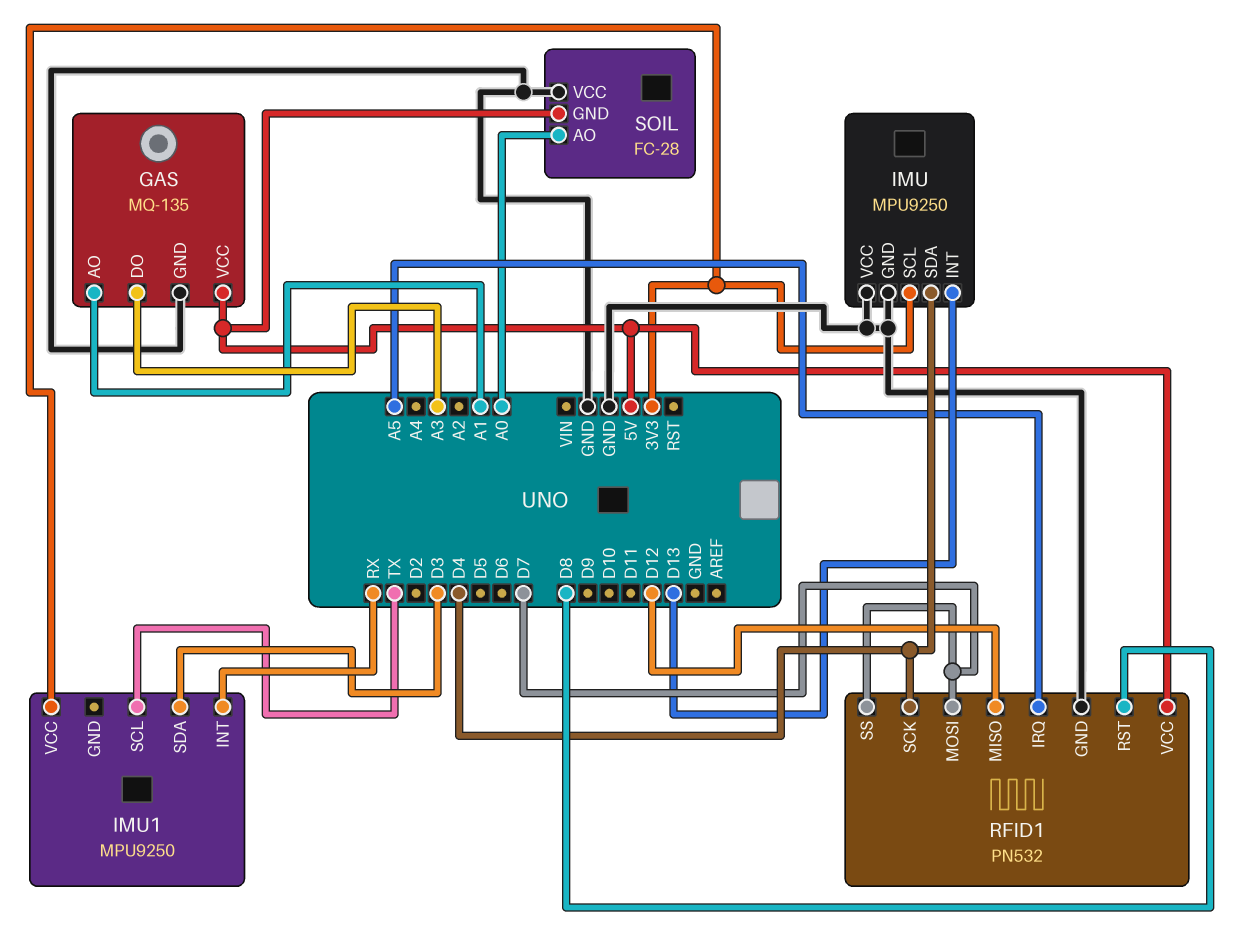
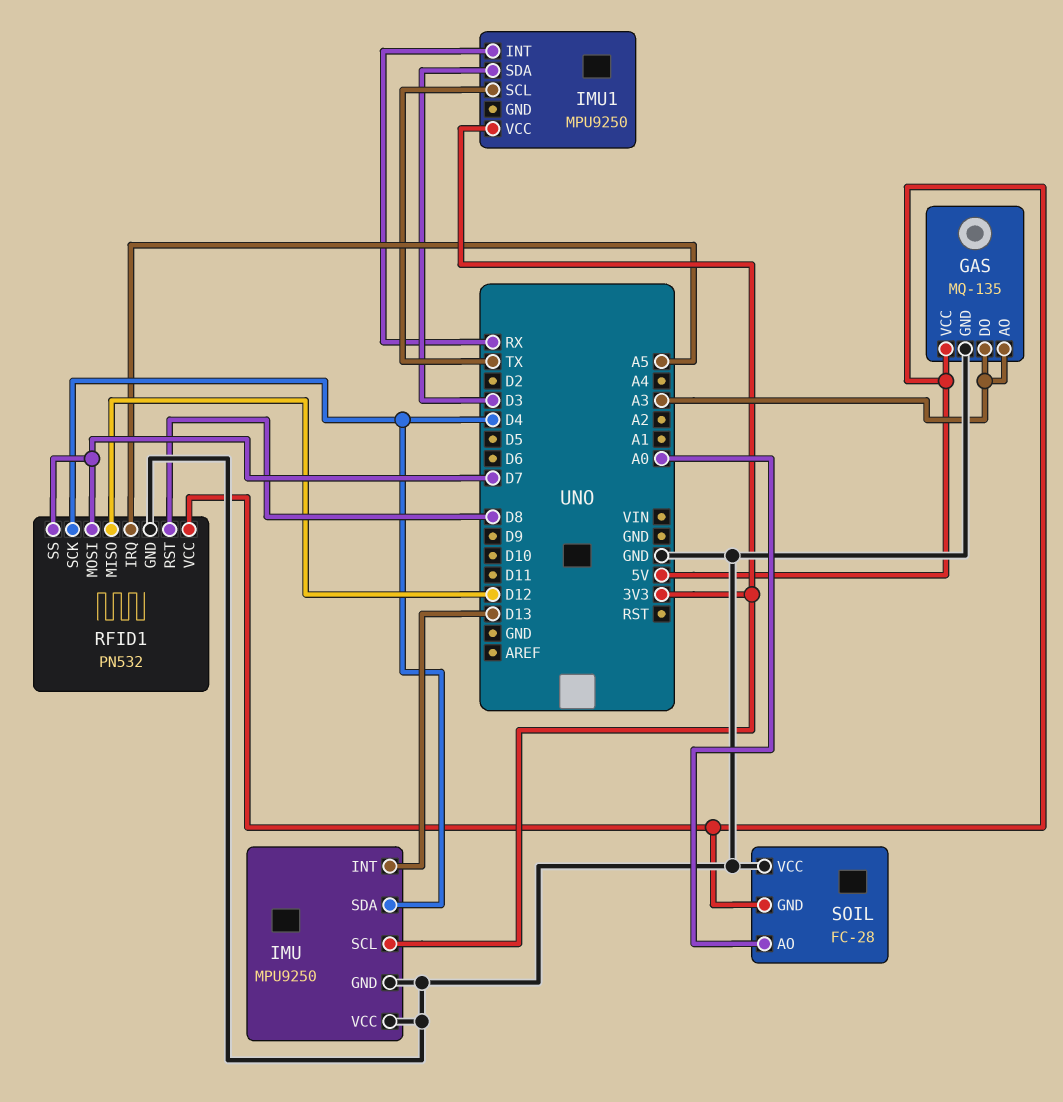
GAS pin AO: A1 -> A3

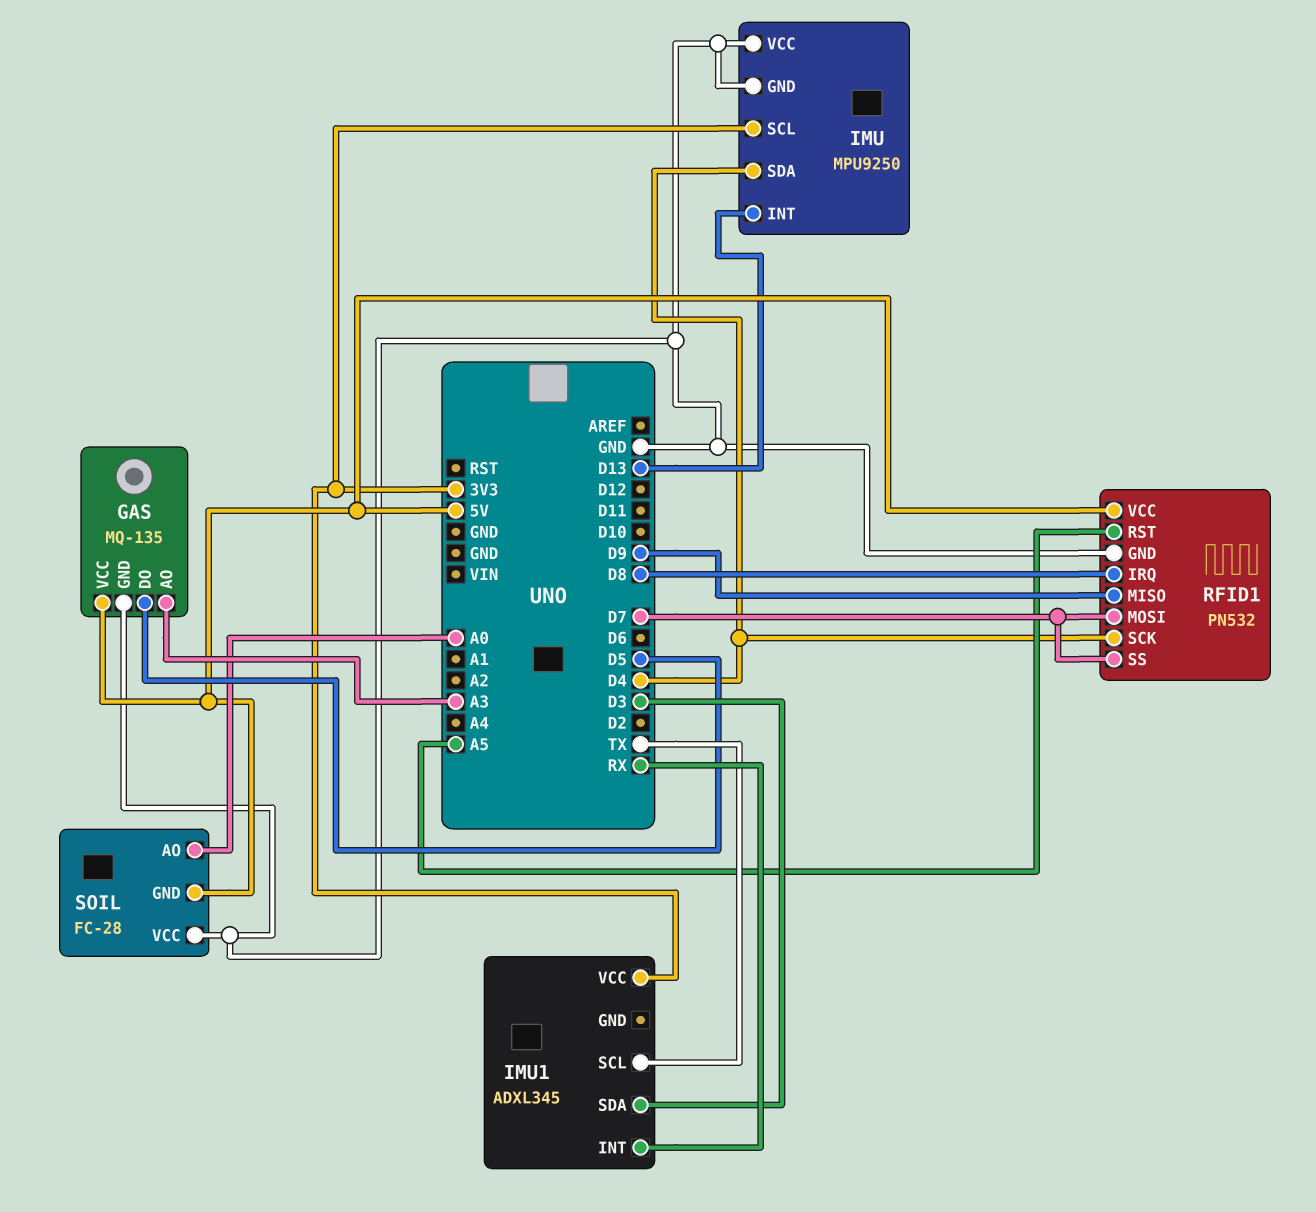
GAS pin DO: A3 -> D5
IMU1: MPU9250 -> ADXL345
RFID1 pin IRQ: A5 -> D8
RFID1 pin MISO: D12 -> D9
RFID1 pin RST: D8 -> A5

